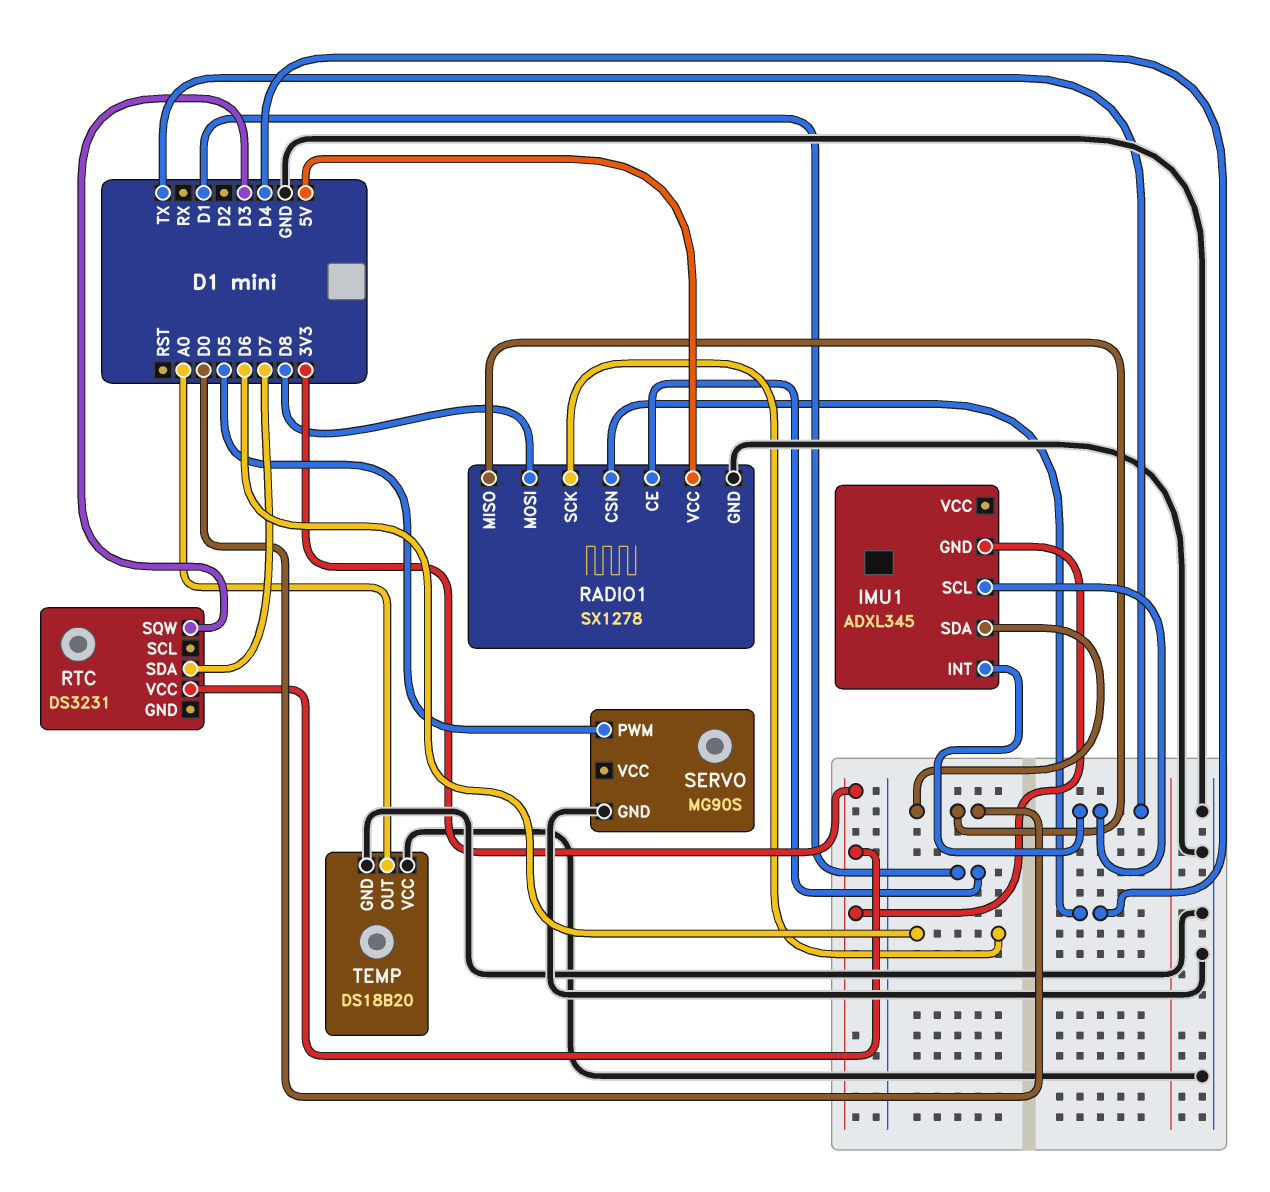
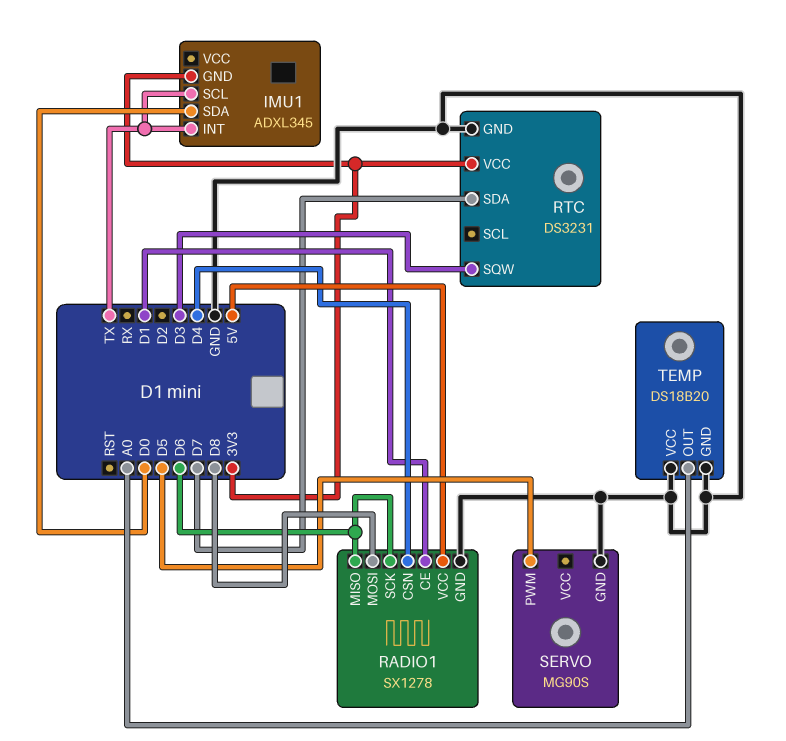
RADIO1 pin MISO: D0 -> D6
RTC pin GND: none -> GND

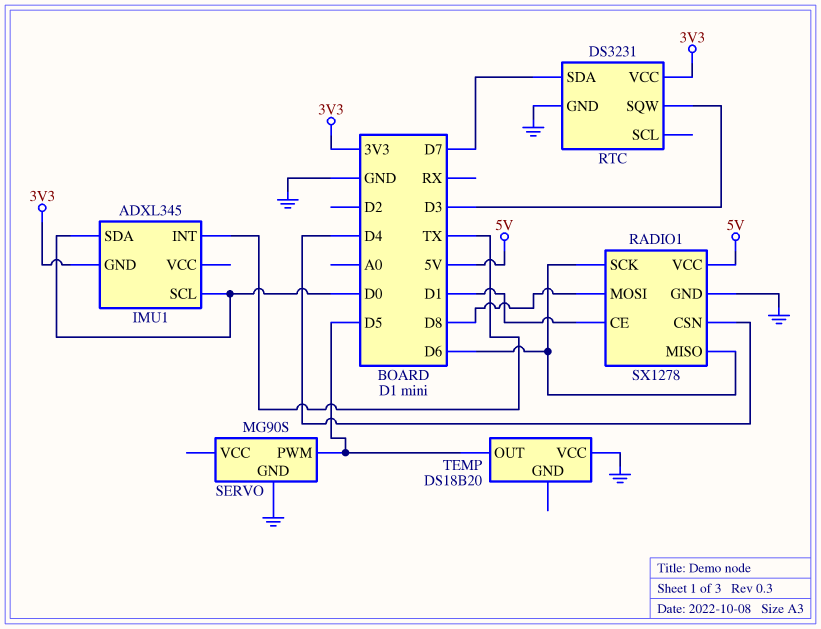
IMU1 pin SCL: TX -> D0
TEMP pin GND: GND -> none
TEMP pin OUT: A0 -> D5

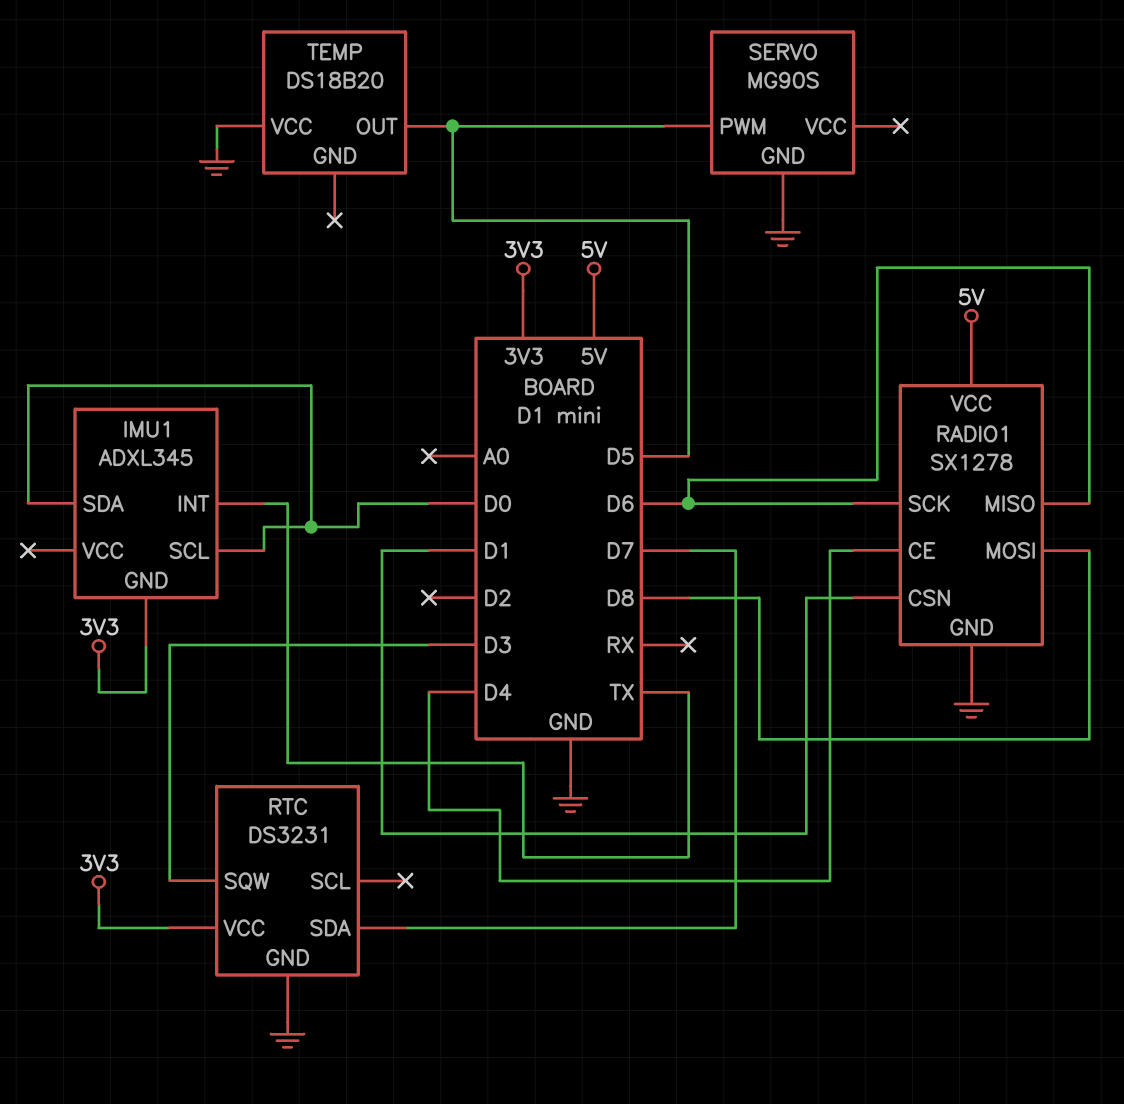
RADIO1 pin CE: D1 -> D4
RADIO1 pin CSN: D4 -> D1

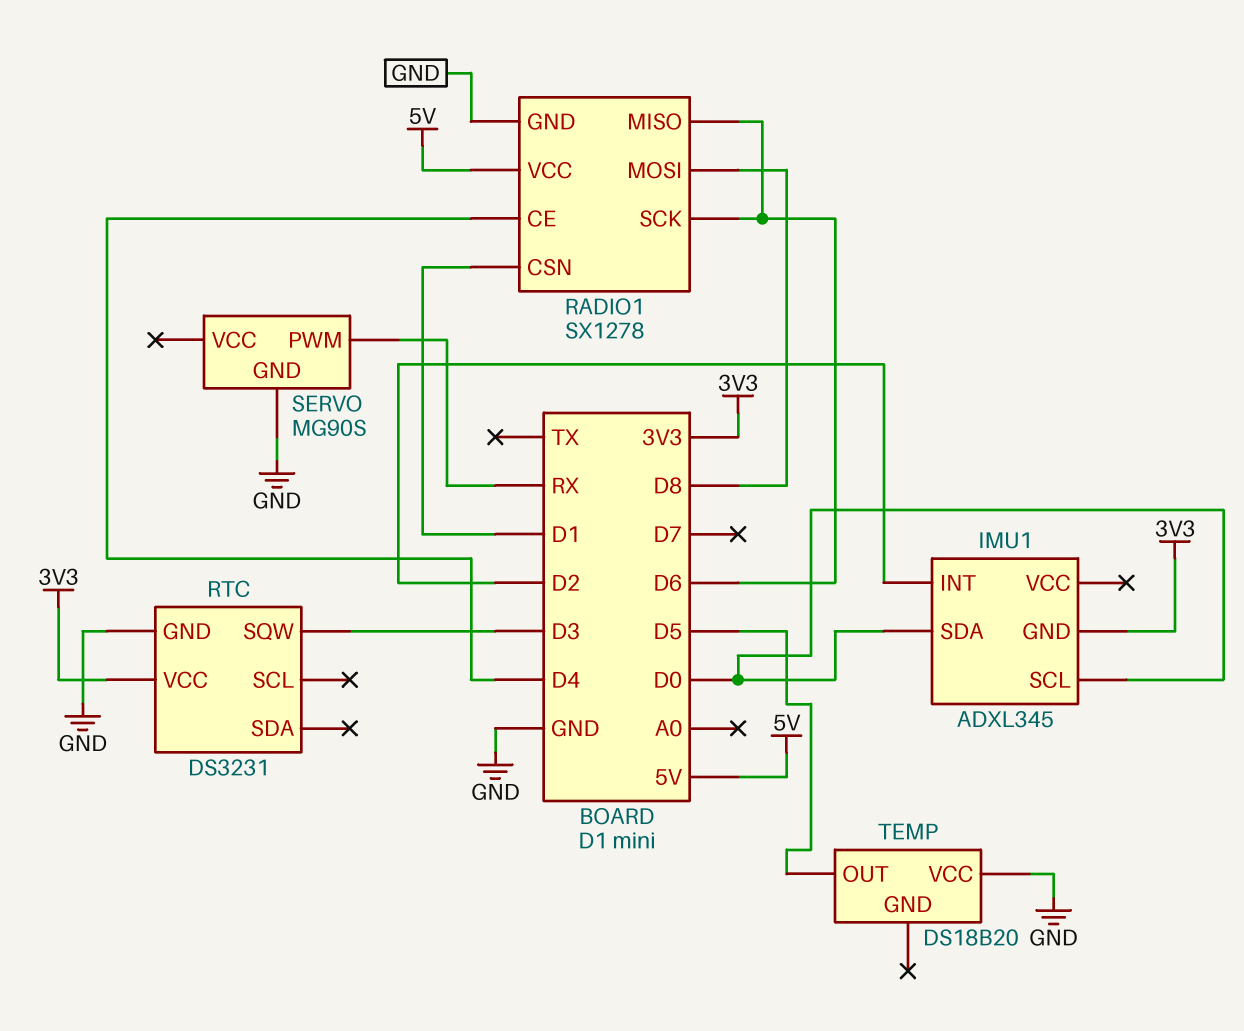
IMU1 pin INT: TX -> D2
RTC pin SDA: D7 -> none
SERVO pin PWM: D5 -> RX

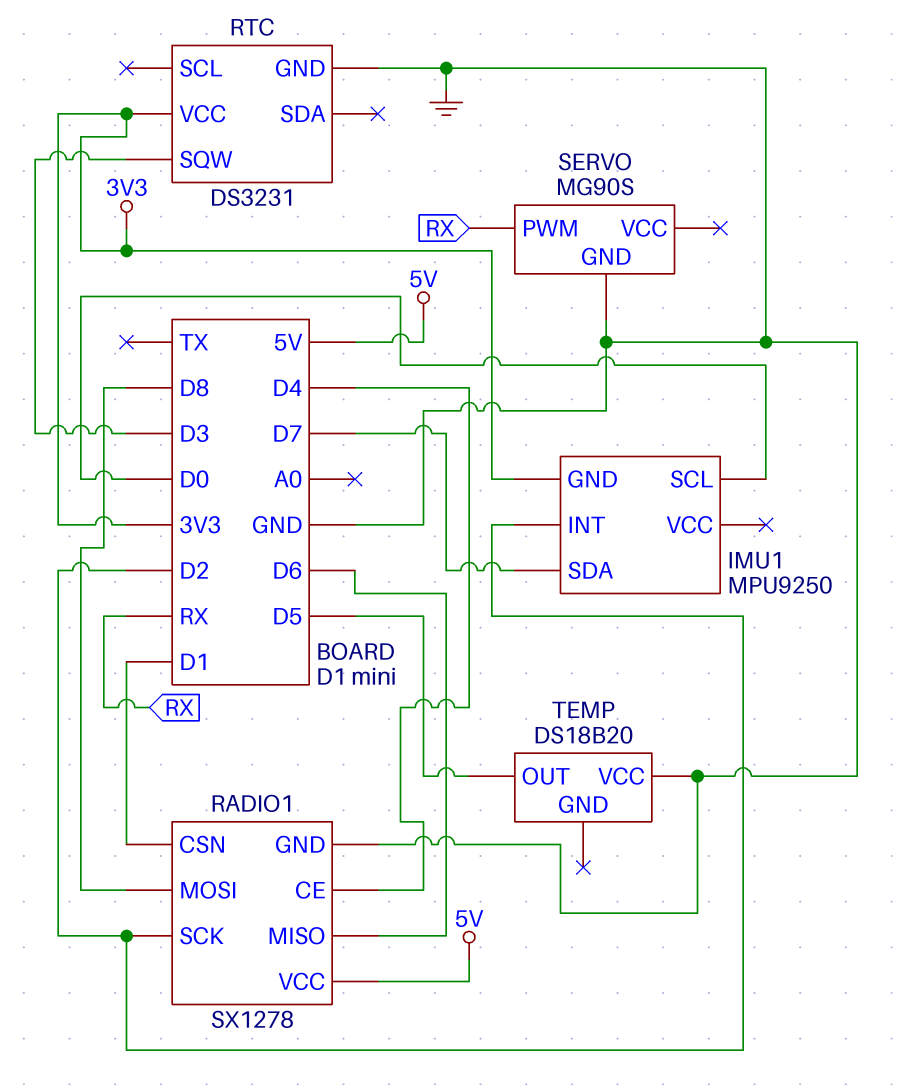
IMU1: ADXL345 -> MPU9250
IMU1 pin SDA: D0 -> D7
RADIO1 pin SCK: D6 -> D2

